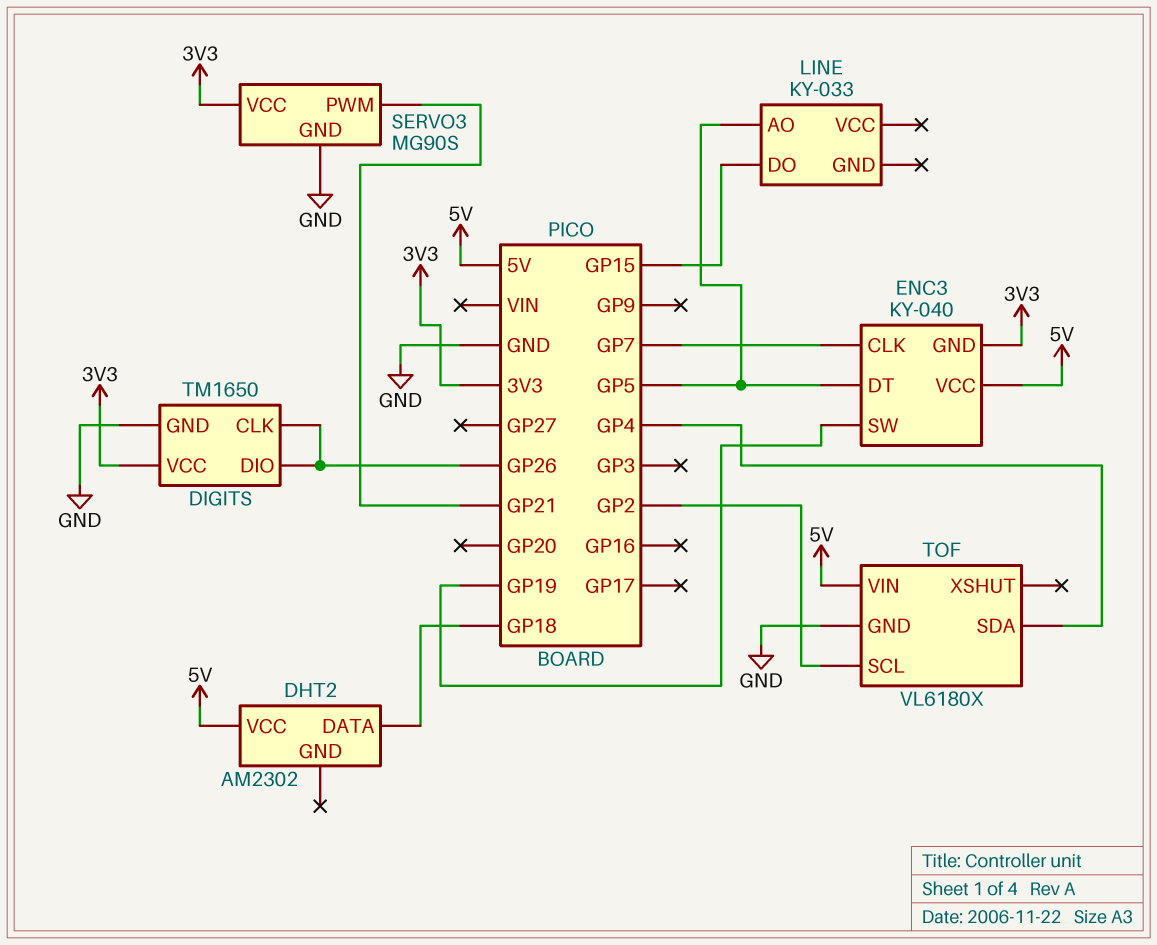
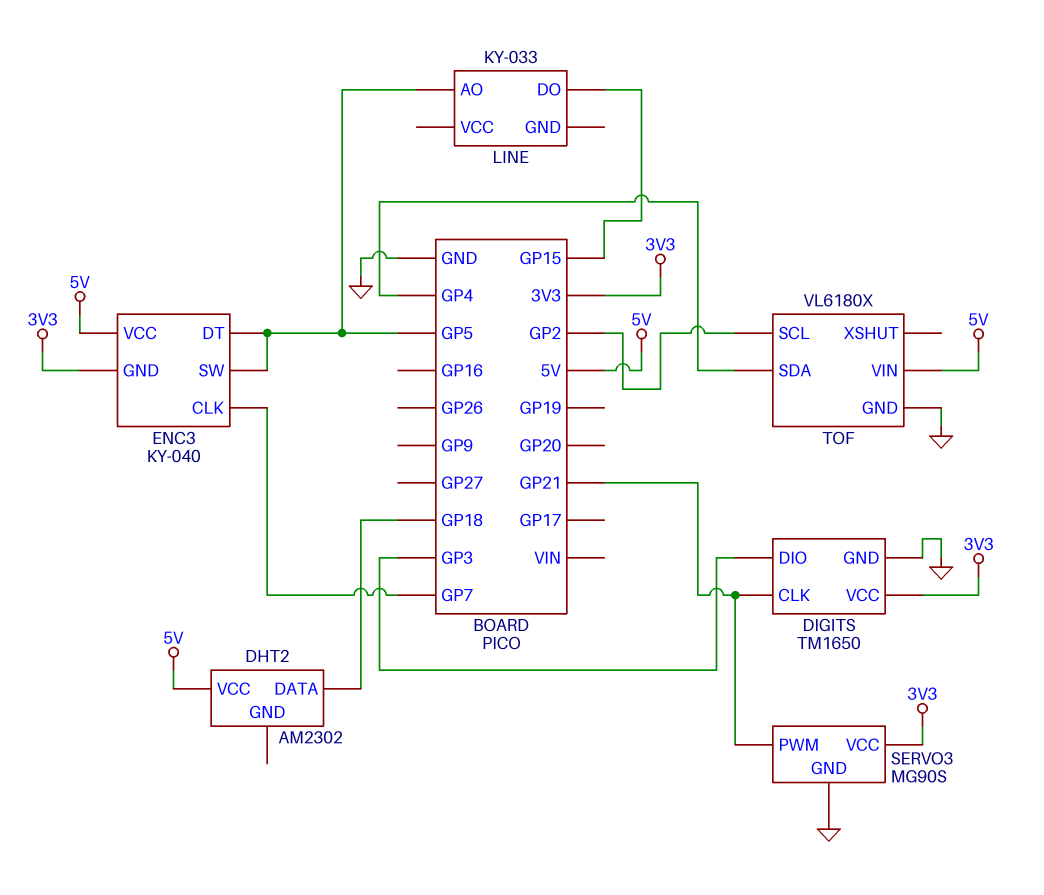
DIGITS pin CLK: GP26 -> GP21
DIGITS pin DIO: GP26 -> GP3
ENC3 pin SW: GP19 -> GP5

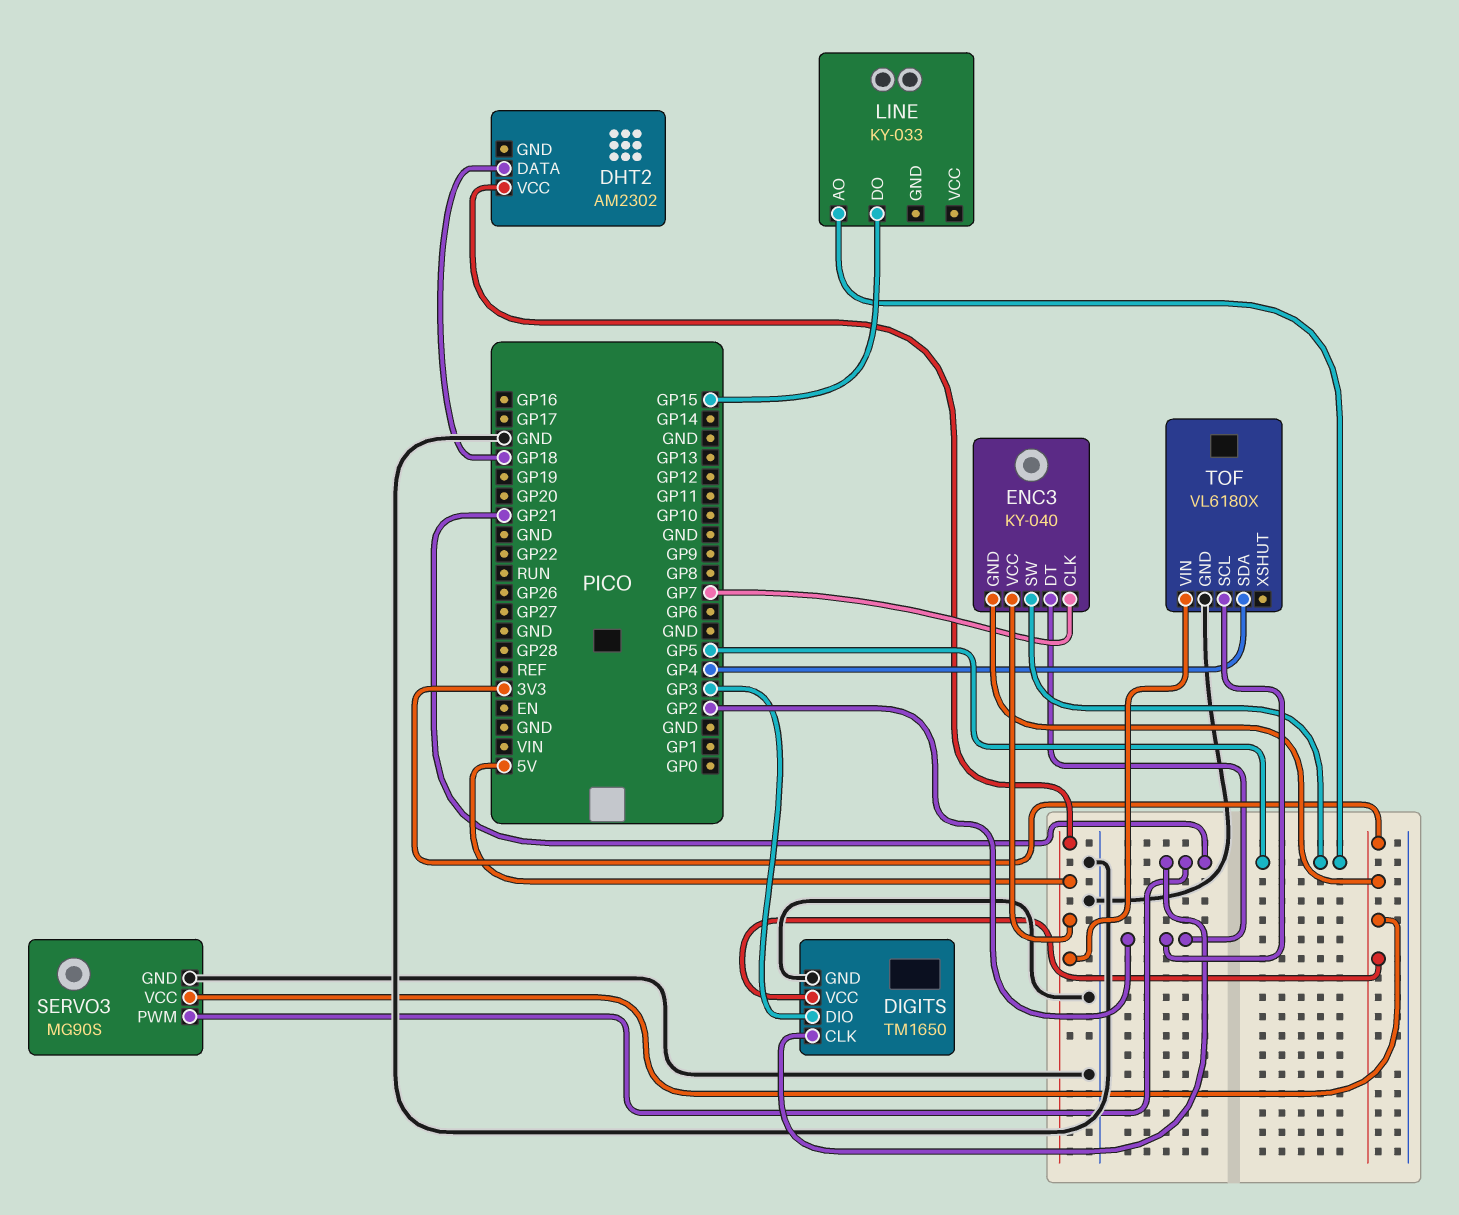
ENC3 pin DT: GP5 -> GP2

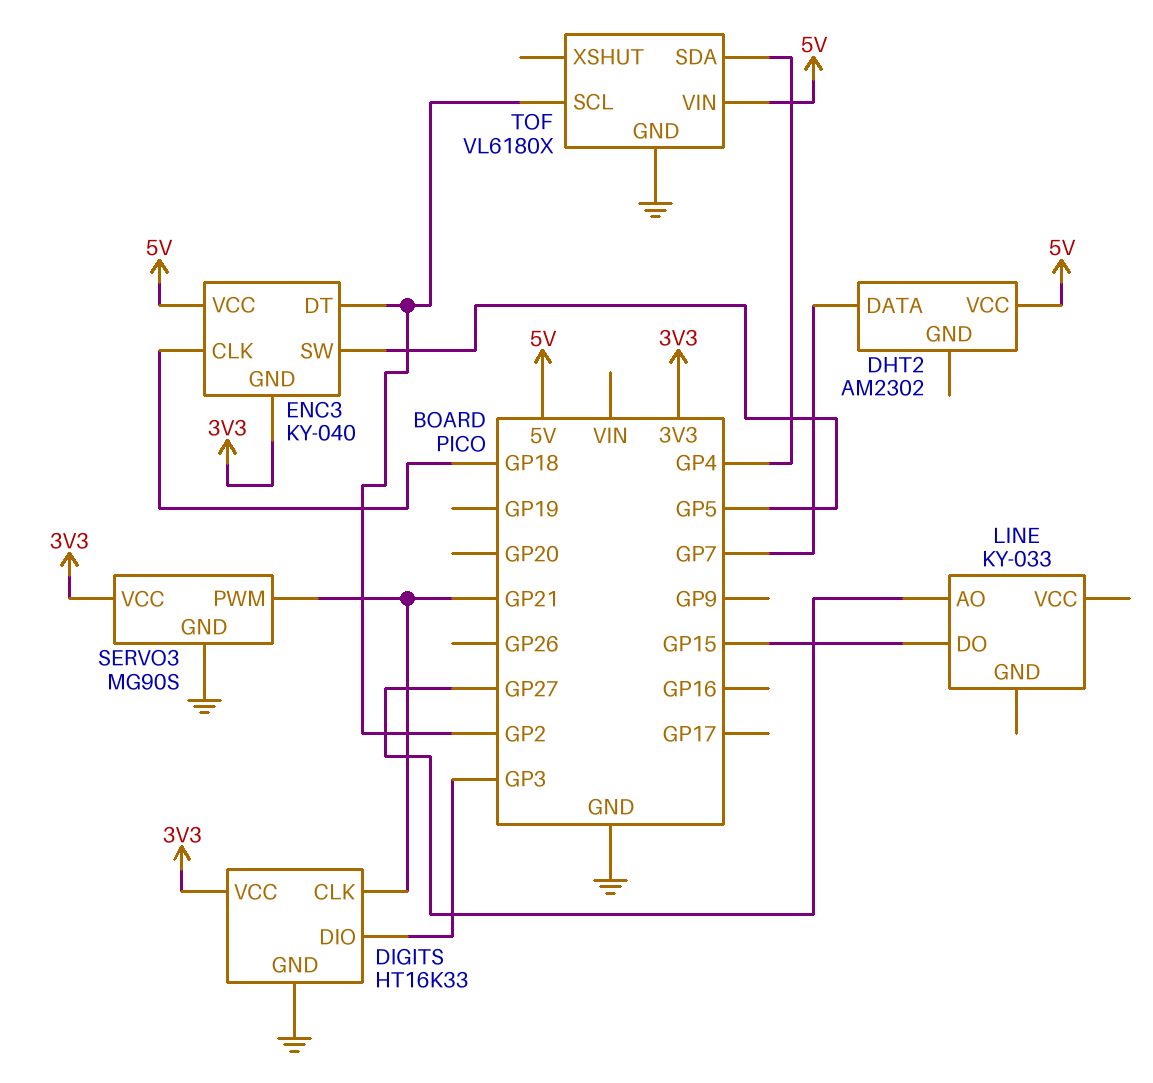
DHT2 pin DATA: GP18 -> GP7
DIGITS: TM1650 -> HT16K33
ENC3 pin CLK: GP7 -> GP18
LINE pin AO: GP5 -> GP27

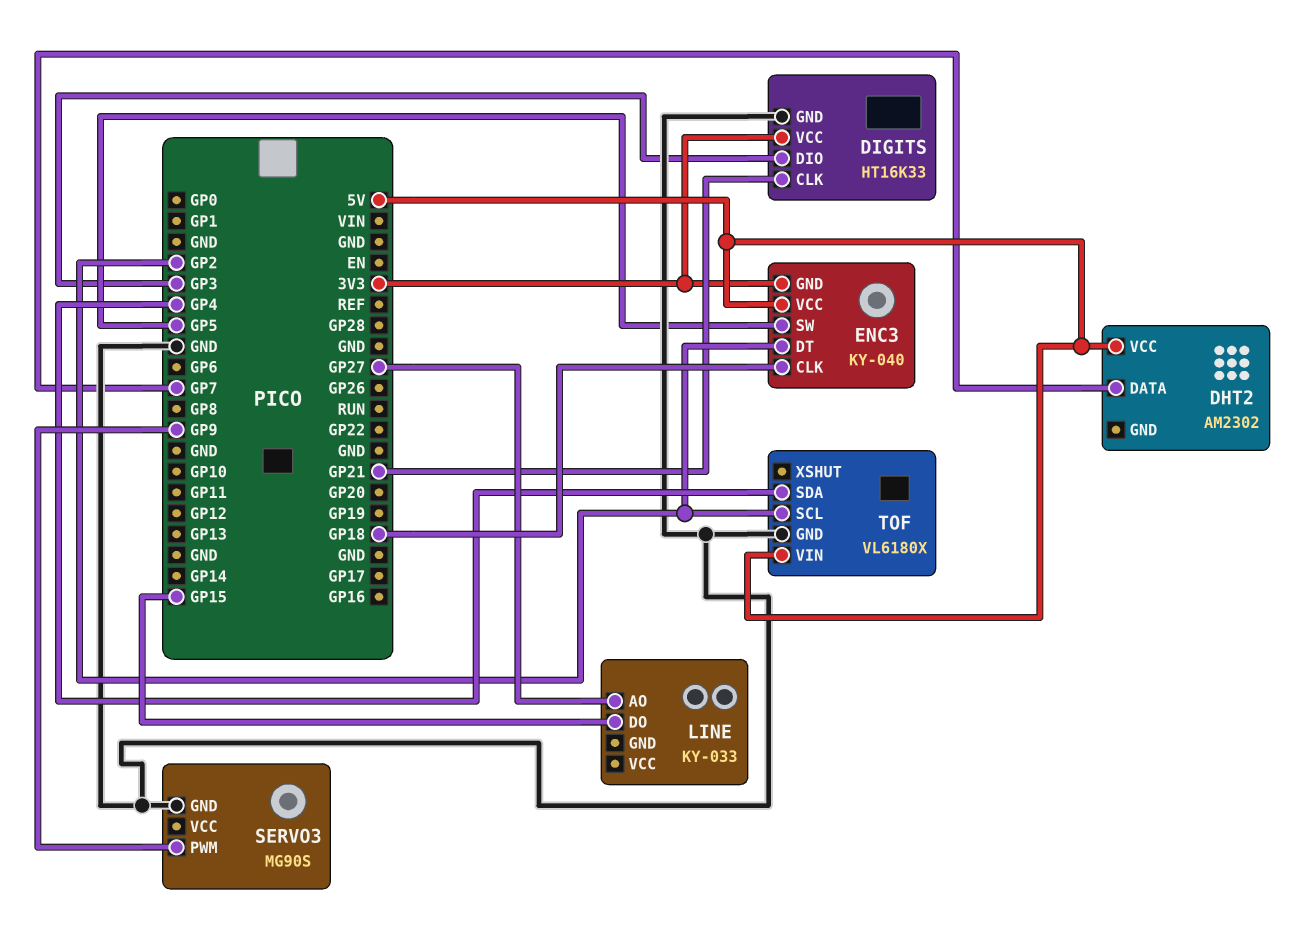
SERVO3 pin PWM: GP21 -> GP9
SERVO3 pin VCC: 3V3 -> none

